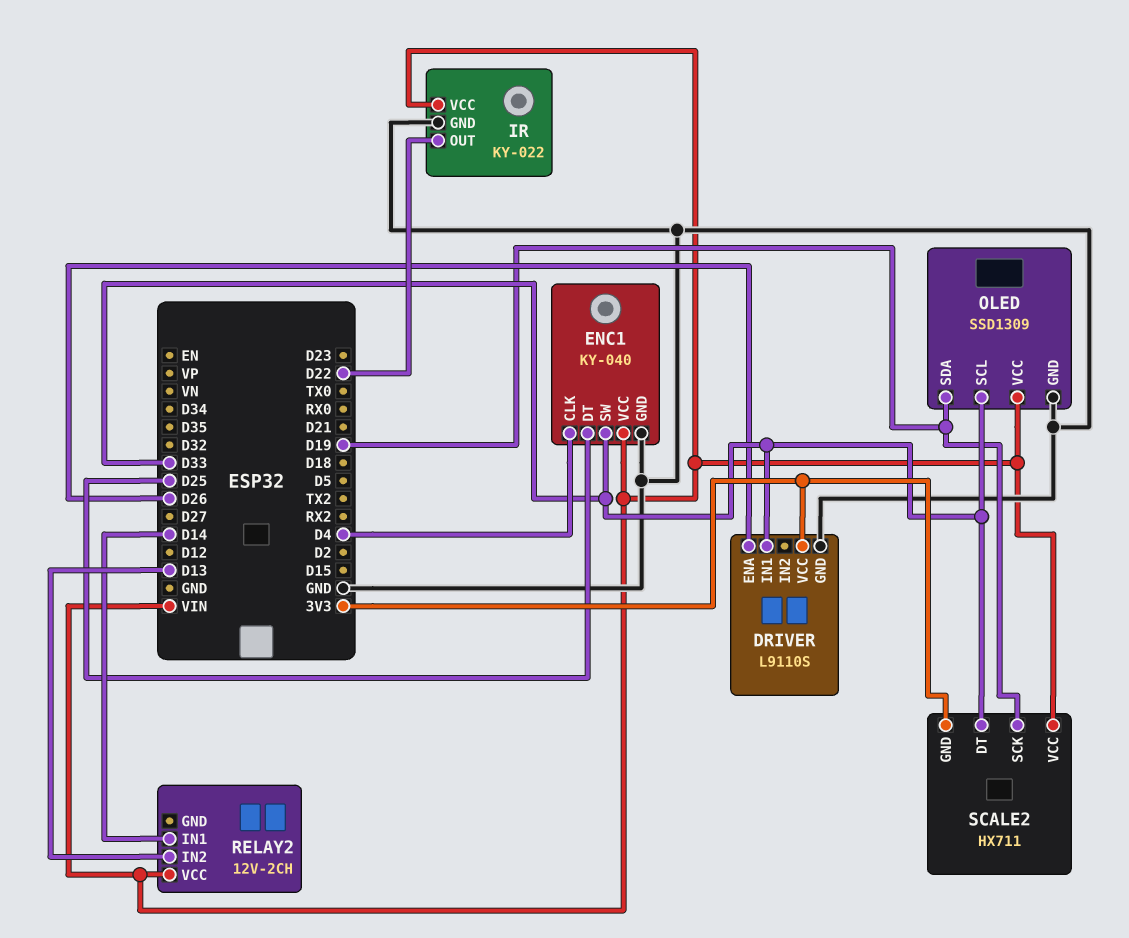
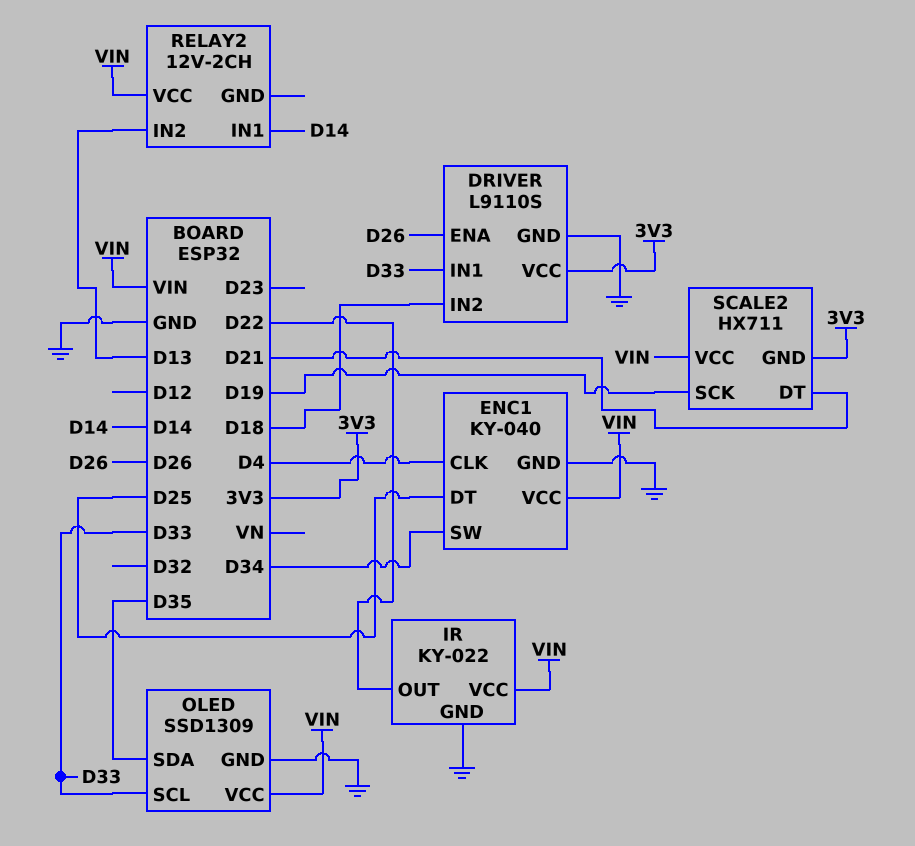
DRIVER pin IN2: none -> D18
ENC1 pin SW: D33 -> D34
OLED pin SDA: D19 -> D35
SCALE2 pin DT: D33 -> D21

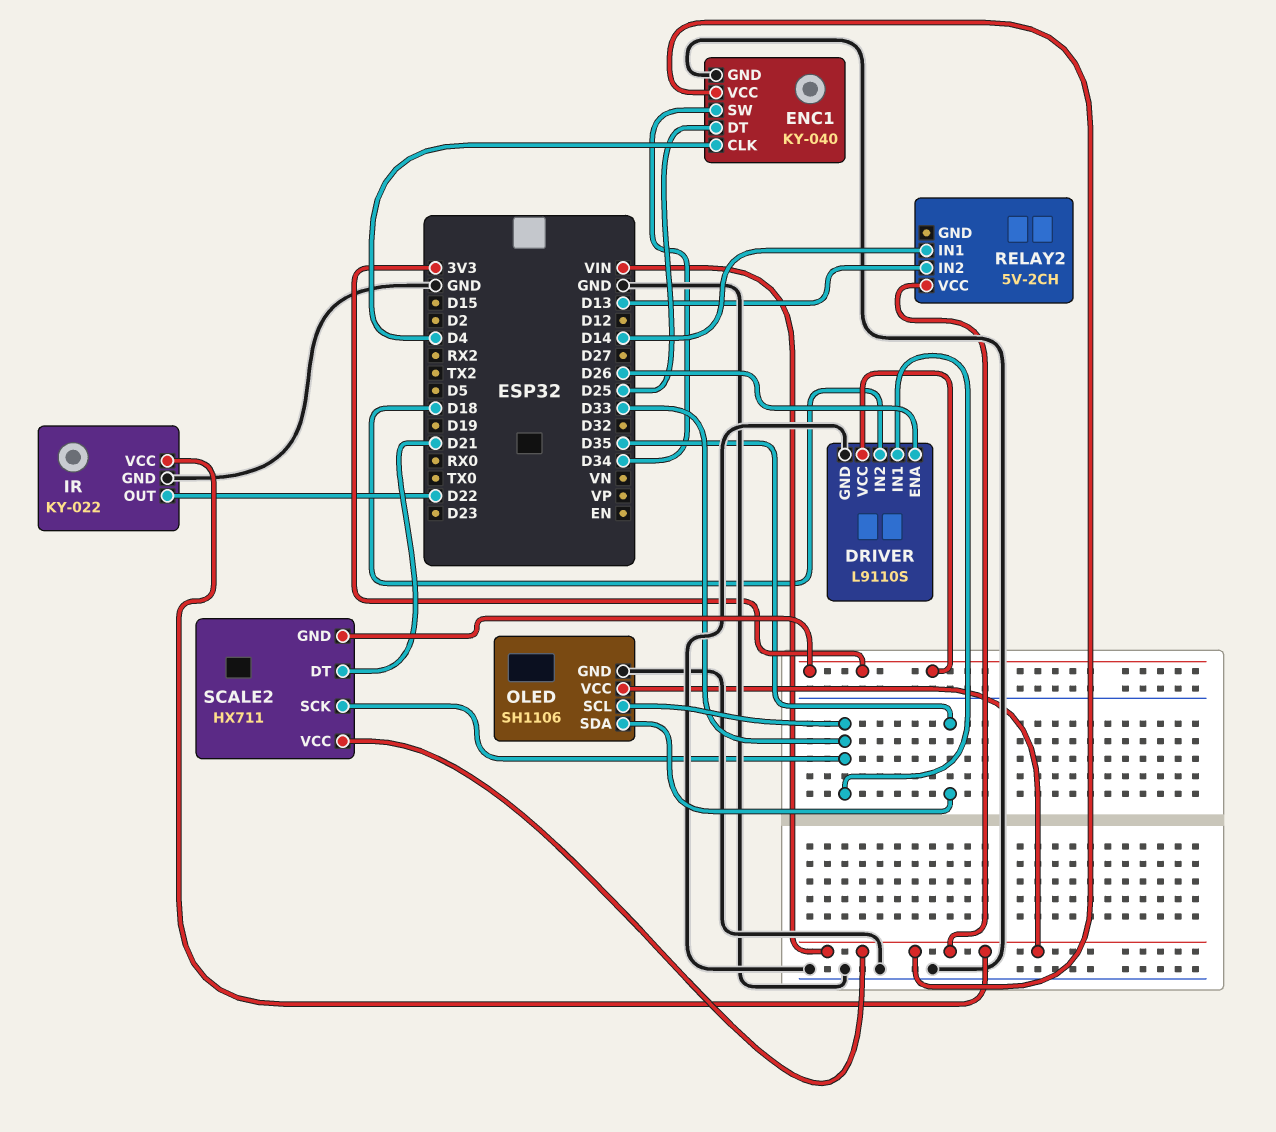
OLED: SSD1309 -> SH1106
RELAY2: 12V-2CH -> 5V-2CH
SCALE2 pin SCK: D19 -> D33

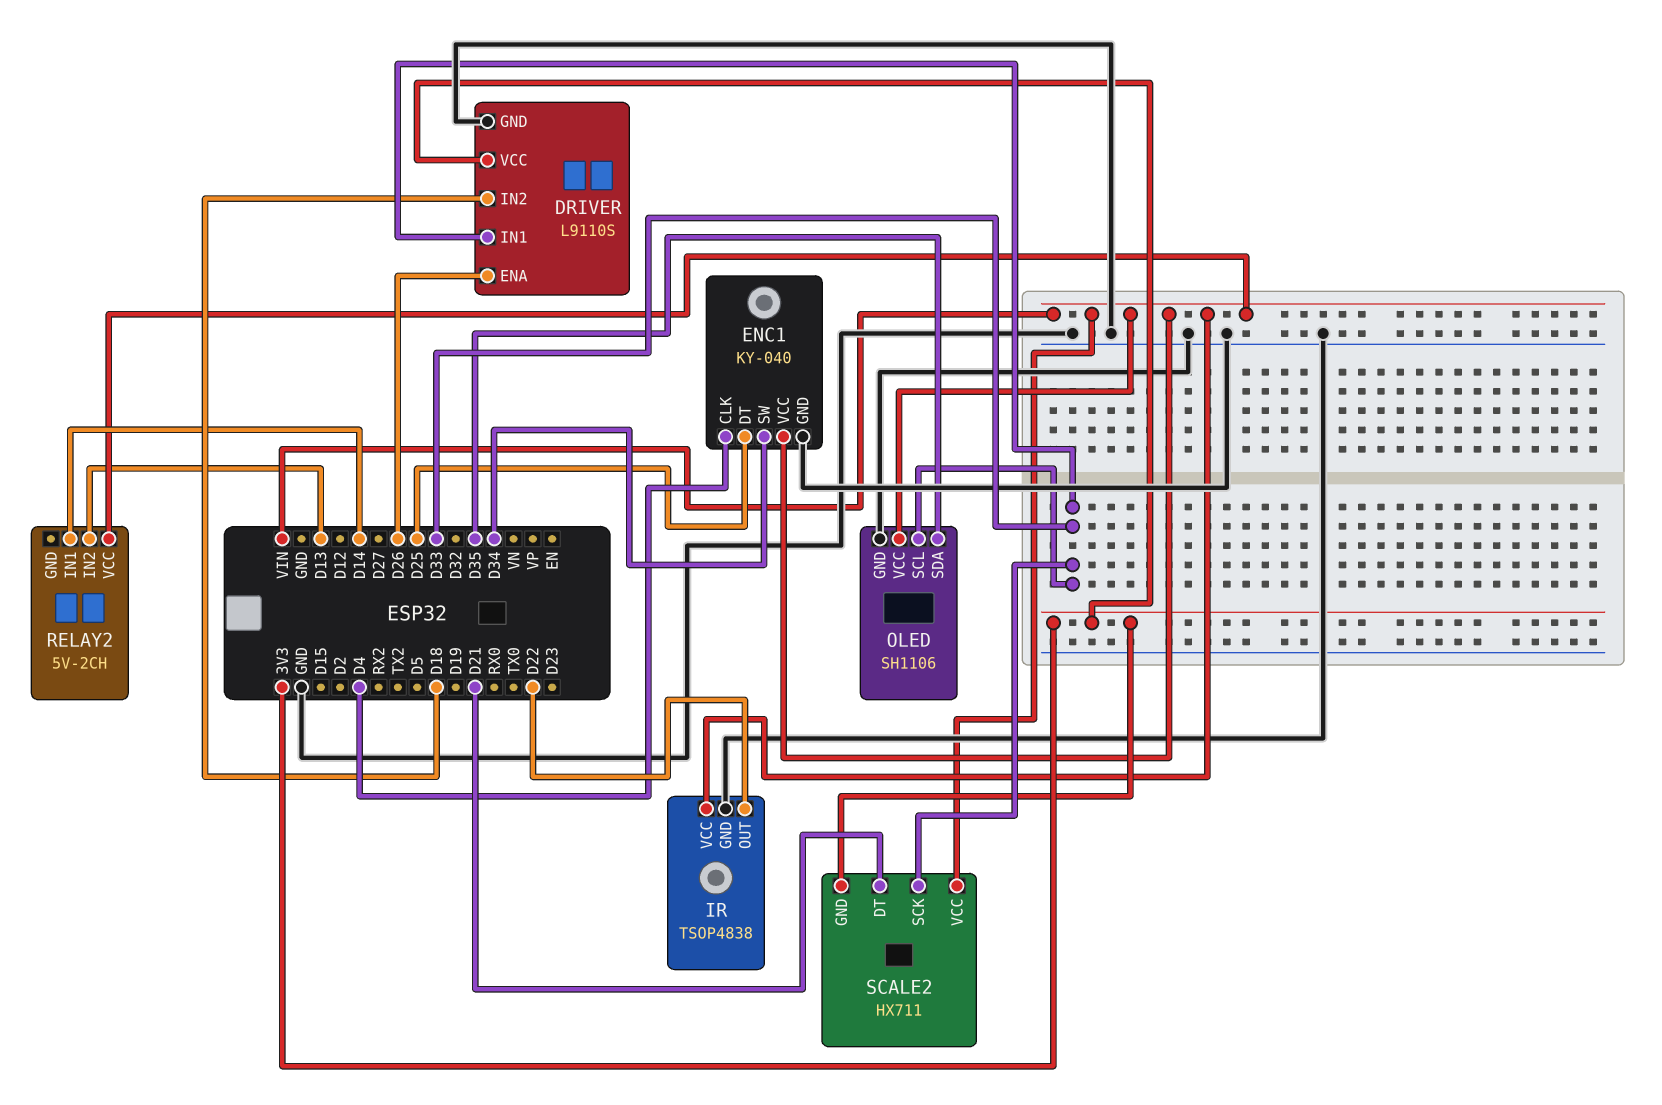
IR: KY-022 -> TSOP4838

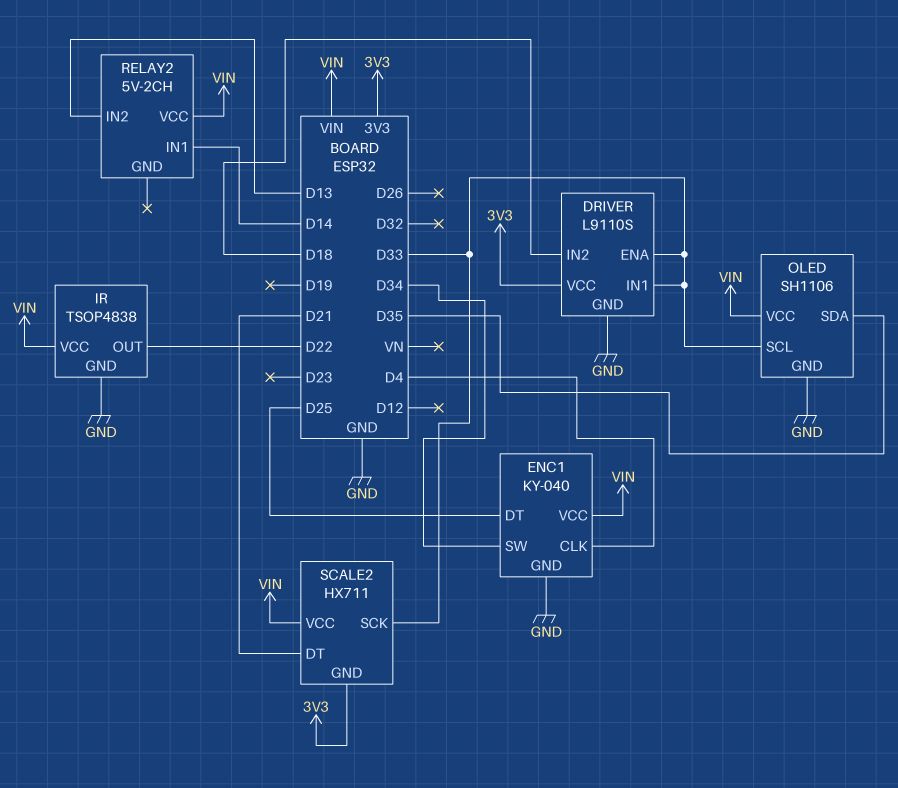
DRIVER pin ENA: D26 -> D33

